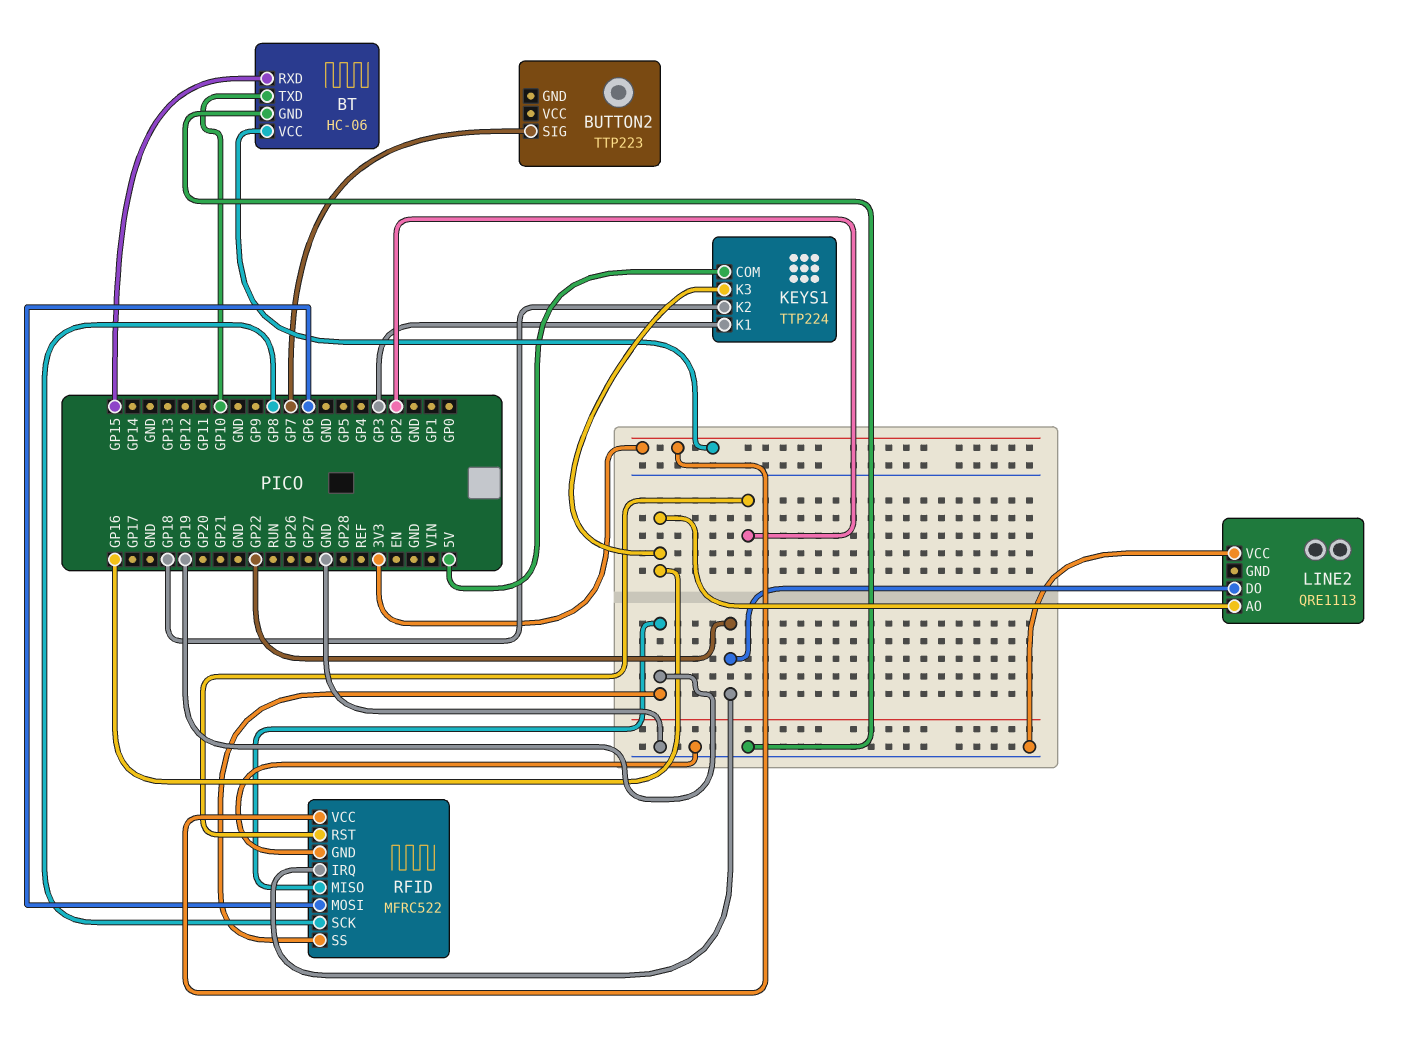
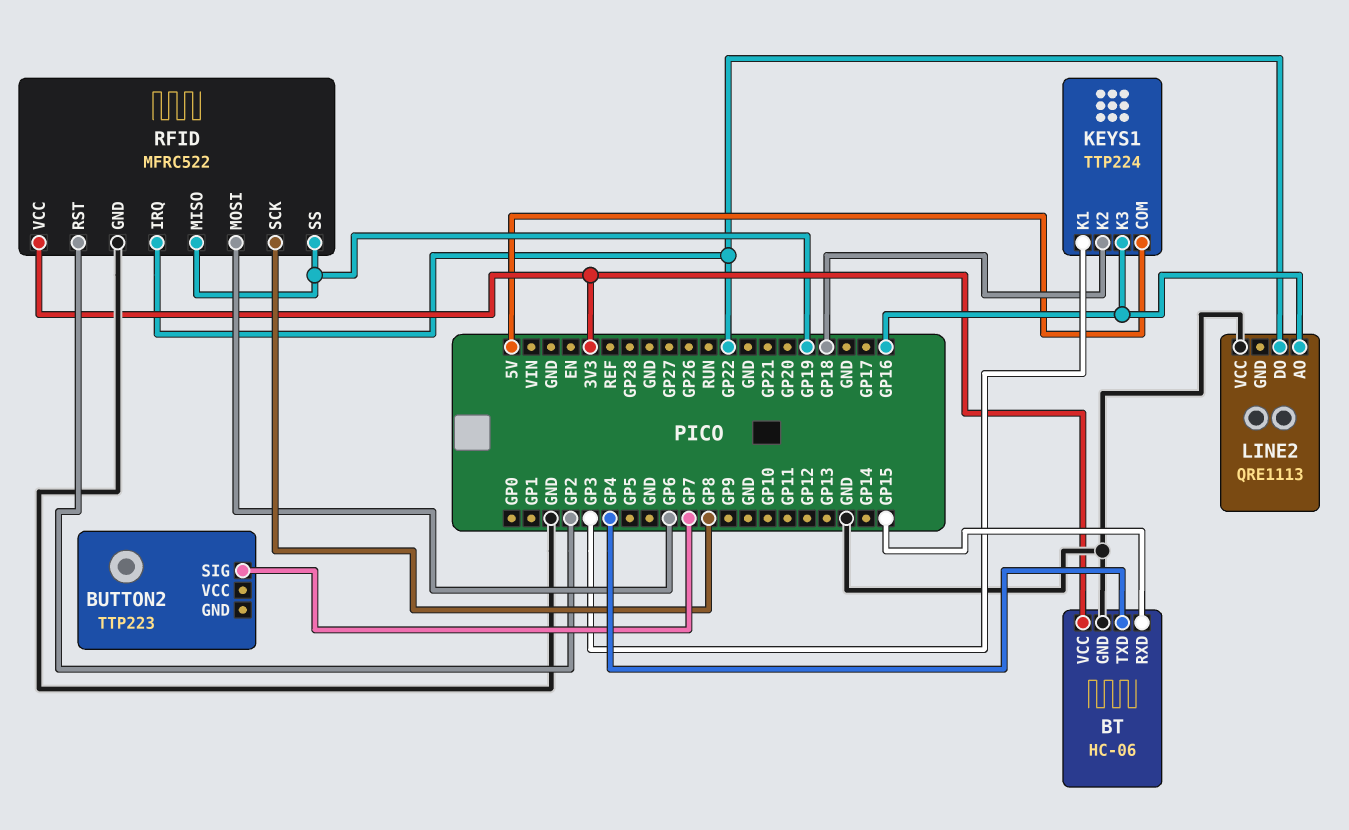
BT pin TXD: GP10 -> GP4

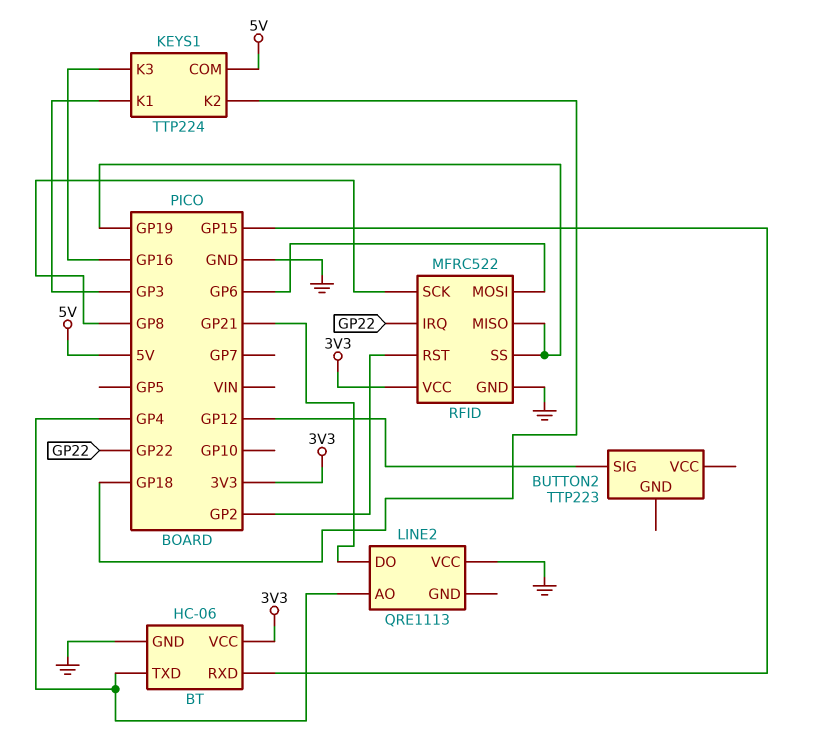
BUTTON2 pin SIG: GP7 -> GP12
LINE2 pin AO: GP16 -> GP4
LINE2 pin DO: GP22 -> GP21

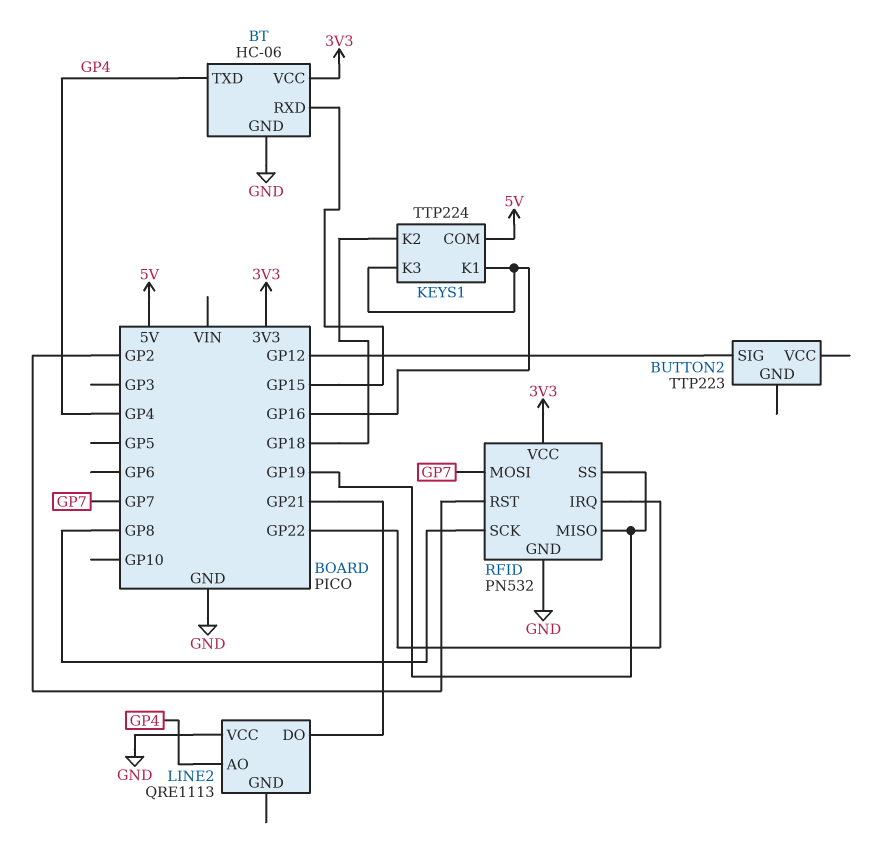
KEYS1 pin K1: GP3 -> GP16
RFID: MFRC522 -> PN532
RFID pin MOSI: GP6 -> GP7

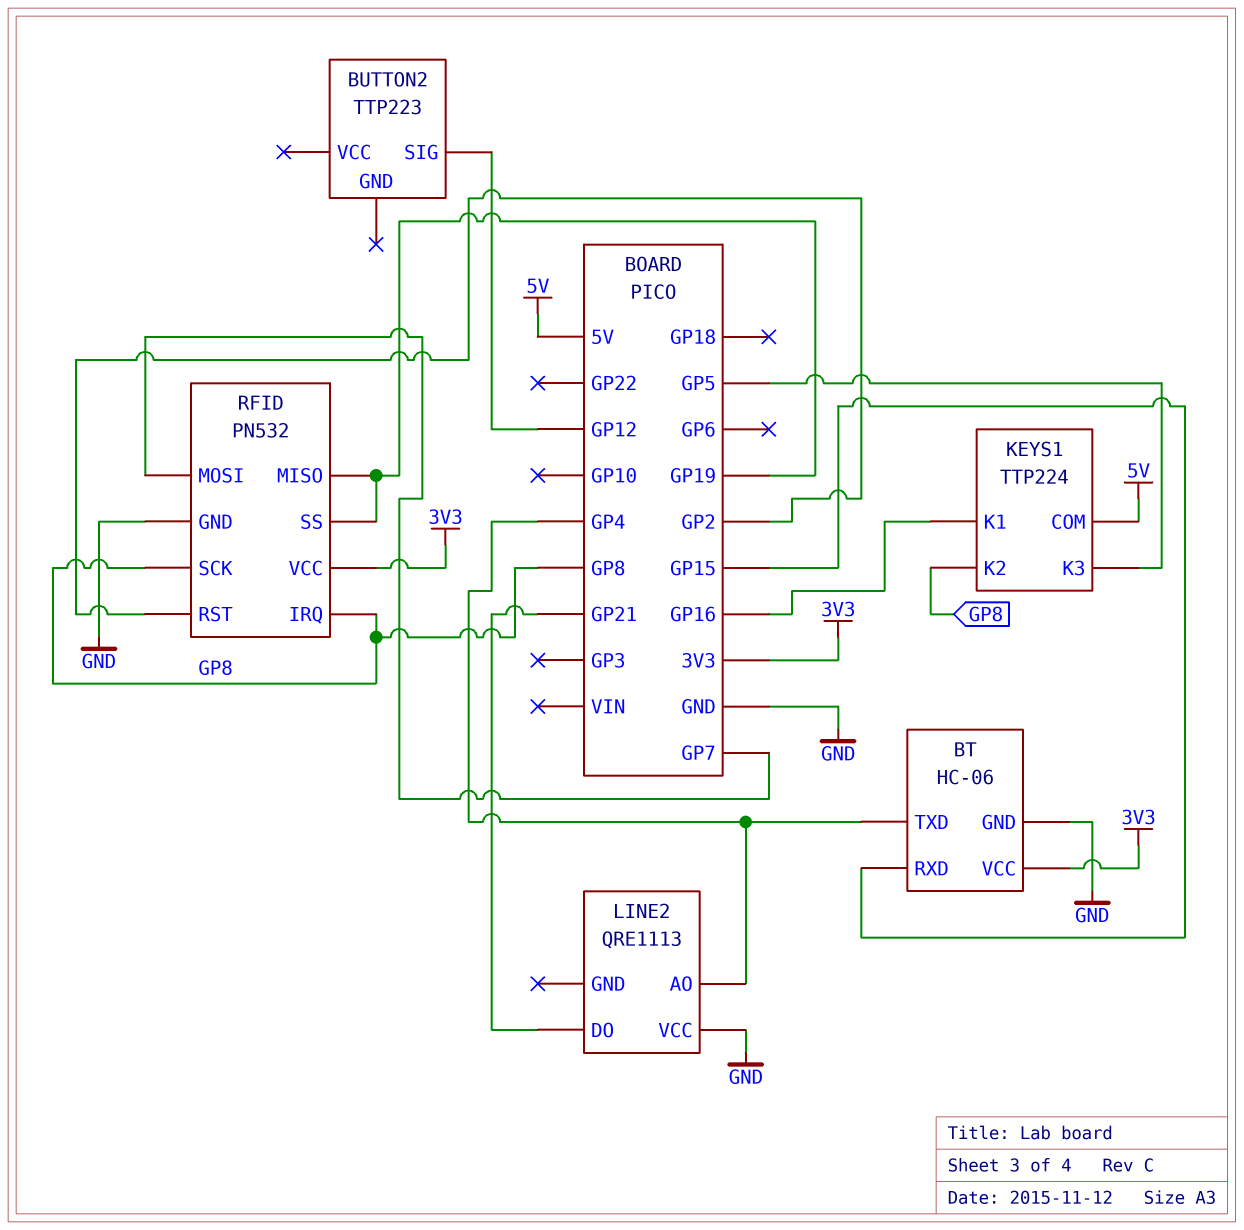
KEYS1 pin K2: GP18 -> GP8
KEYS1 pin K3: GP16 -> GP5
RFID pin IRQ: GP22 -> GP8

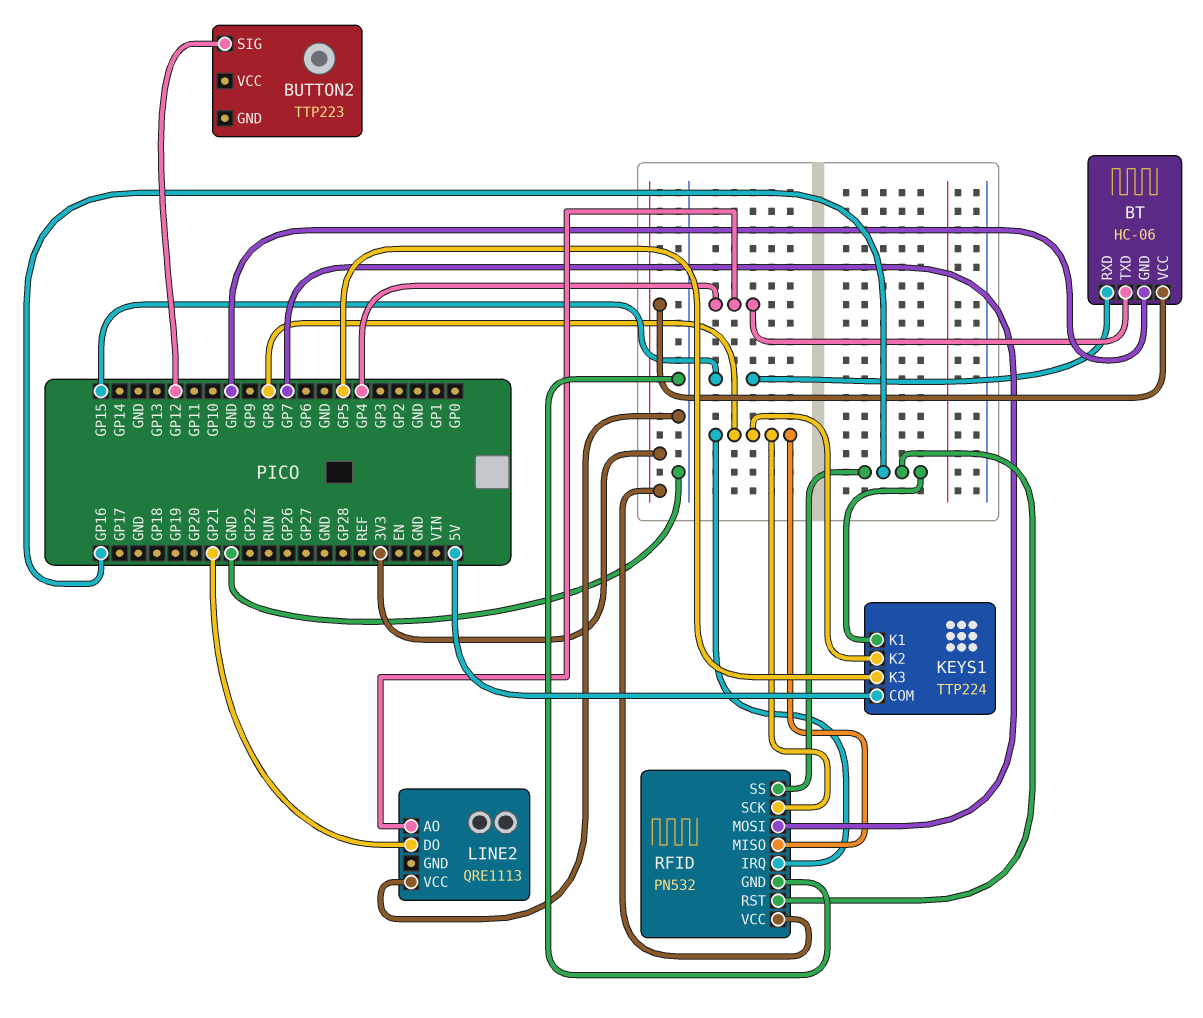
RFID pin MISO: GP19 -> GP8
RFID pin RST: GP2 -> GP16
RFID pin SS: GP19 -> GP16

